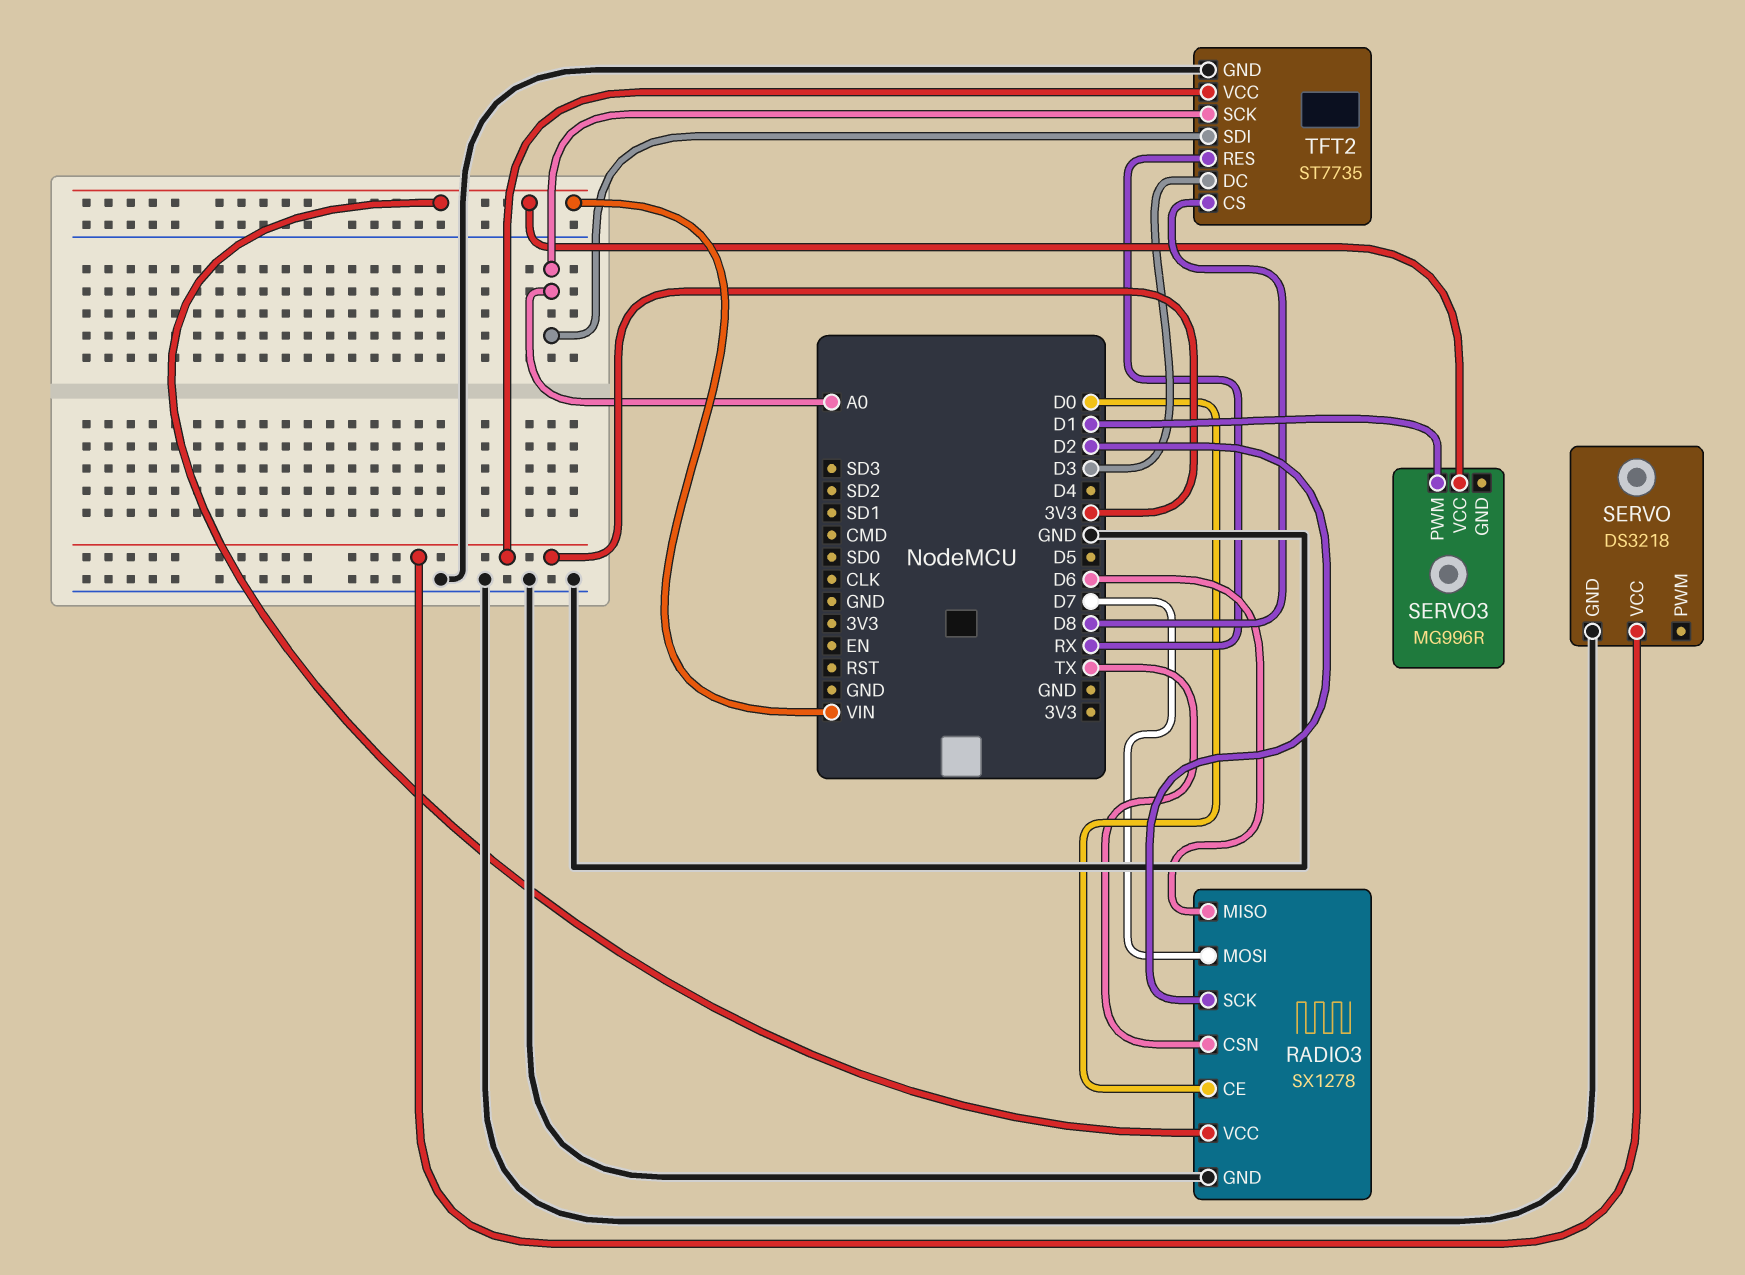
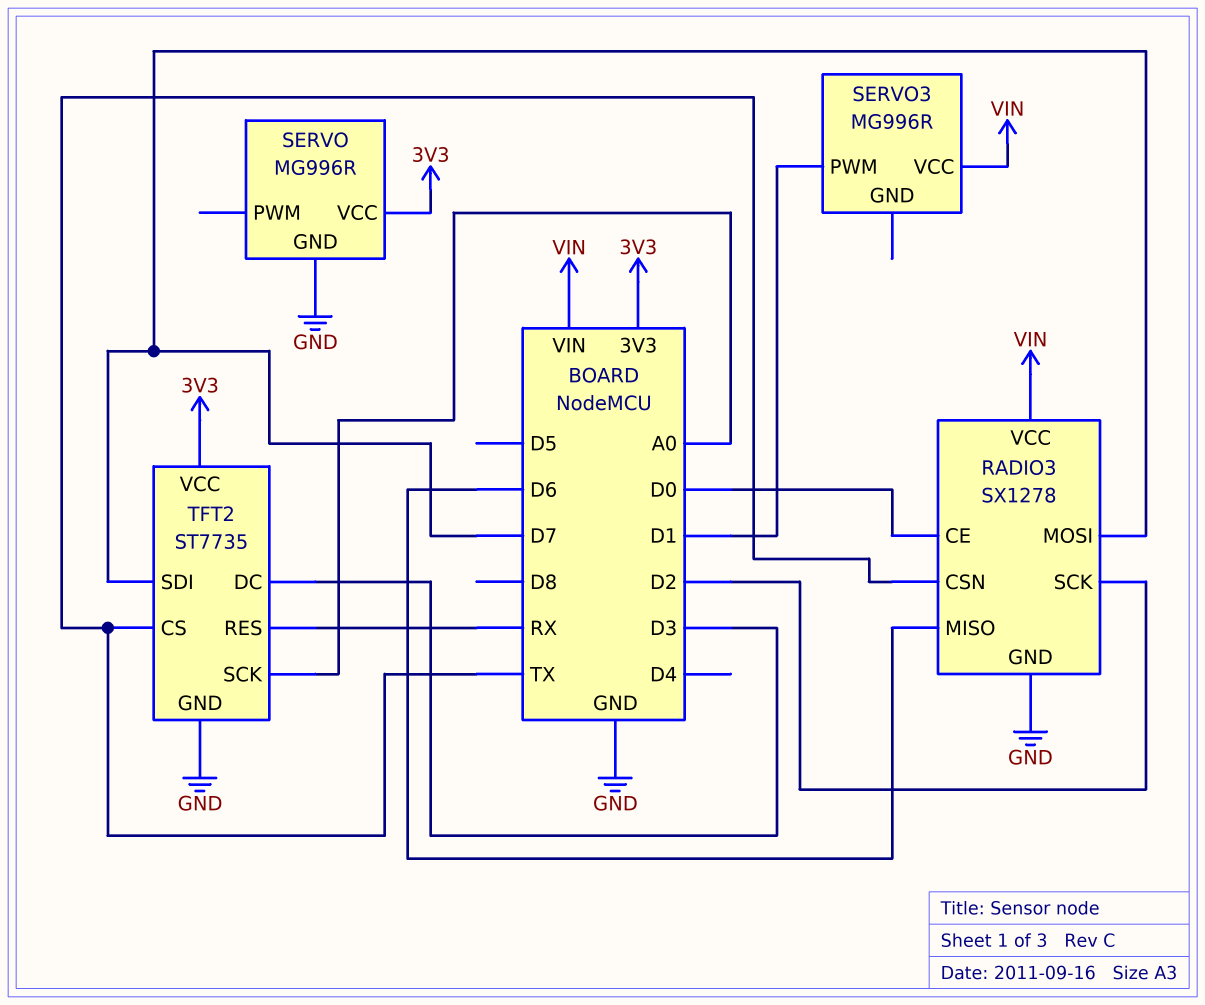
SERVO: DS3218 -> MG996R
TFT2 pin CS: D8 -> TX
TFT2 pin SDI: A0 -> D7

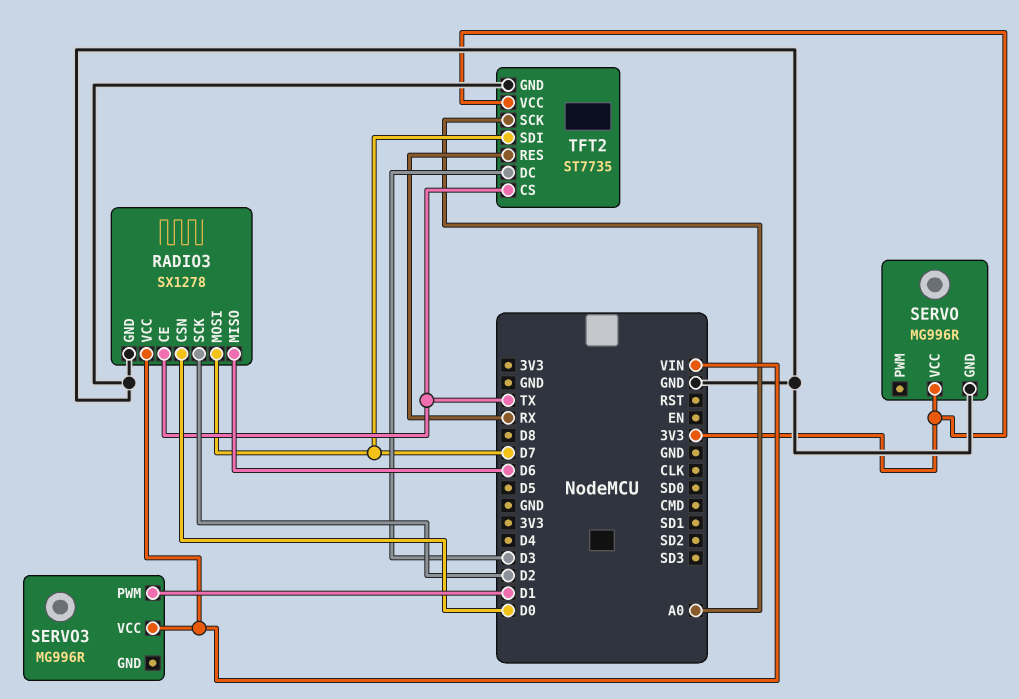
RADIO3 pin CE: D0 -> TX
RADIO3 pin CSN: TX -> D0

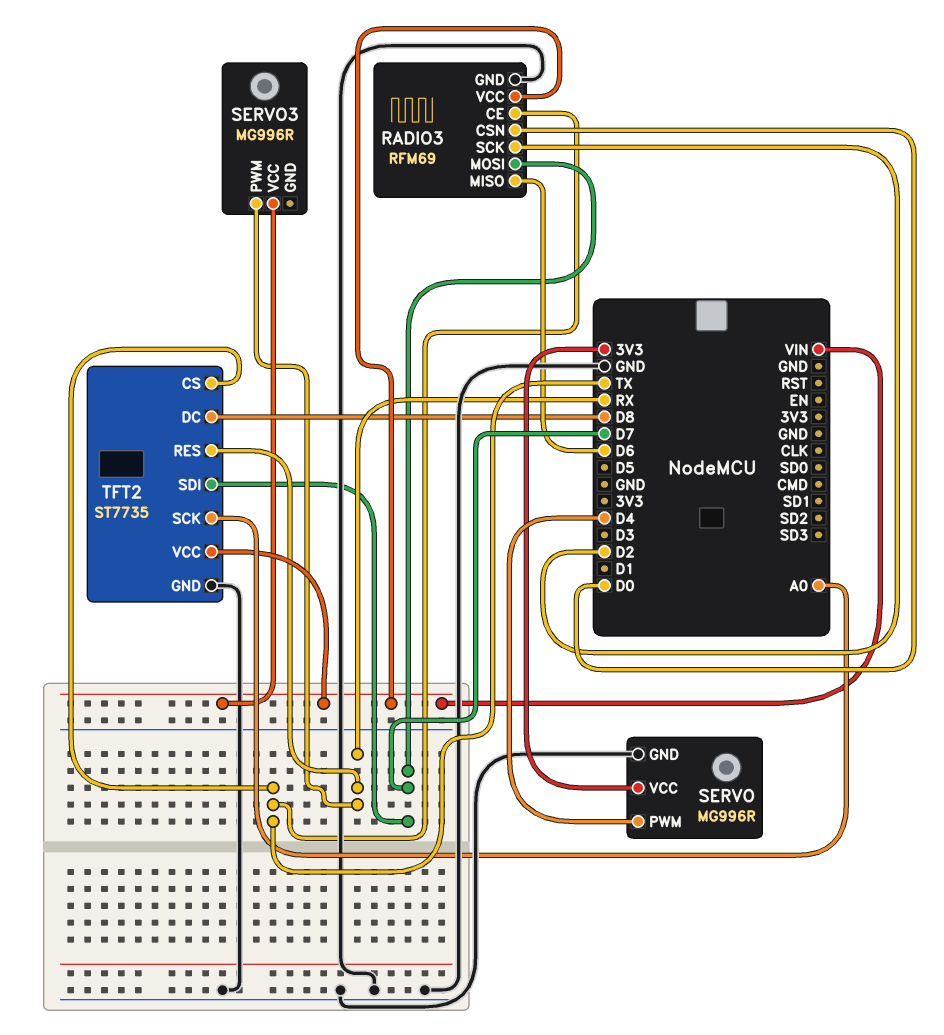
RADIO3: SX1278 -> RFM69
SERVO pin PWM: none -> D4
SERVO3 pin PWM: D1 -> RX
TFT2 pin DC: D3 -> D8
TFT2 pin VCC: 3V3 -> VIN

